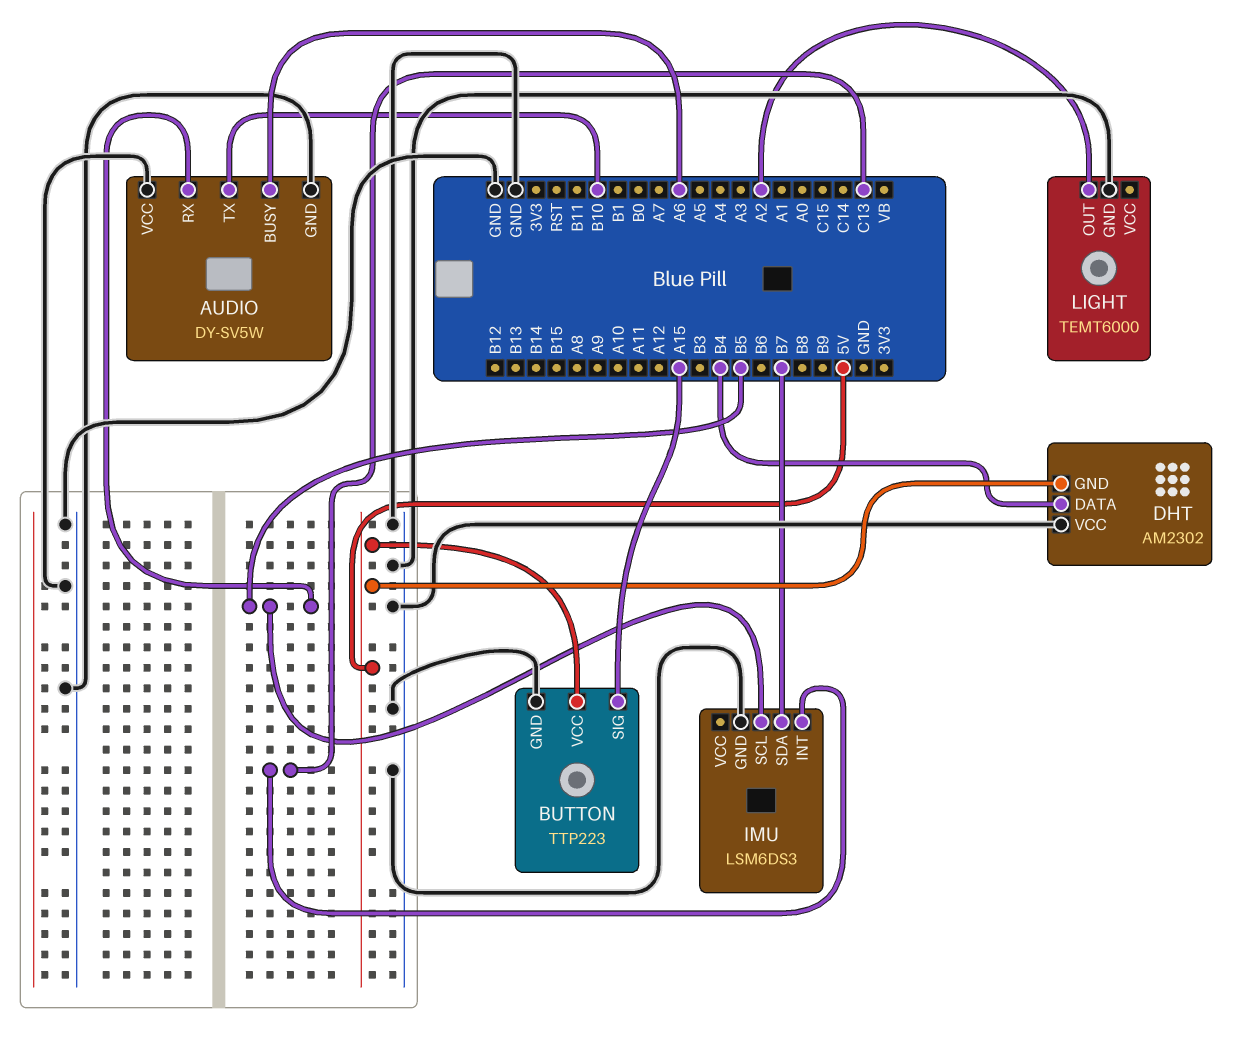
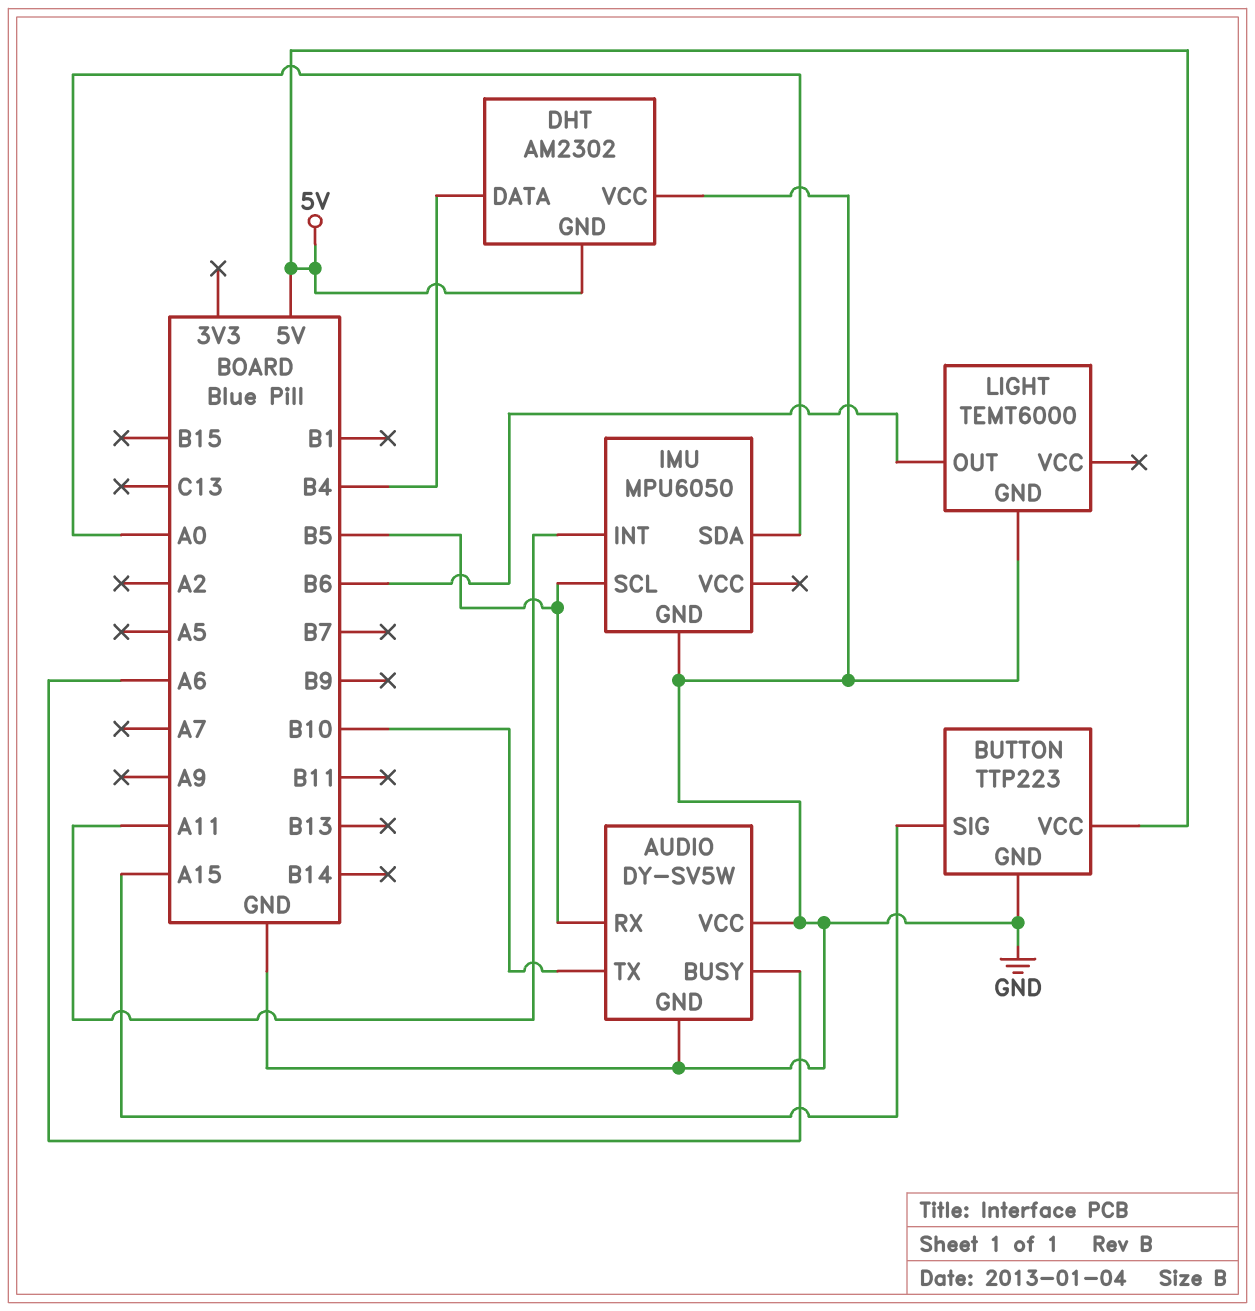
IMU: LSM6DS3 -> MPU6050
IMU pin INT: C13 -> A11
IMU pin SDA: B7 -> A0
LIGHT pin OUT: A2 -> B6

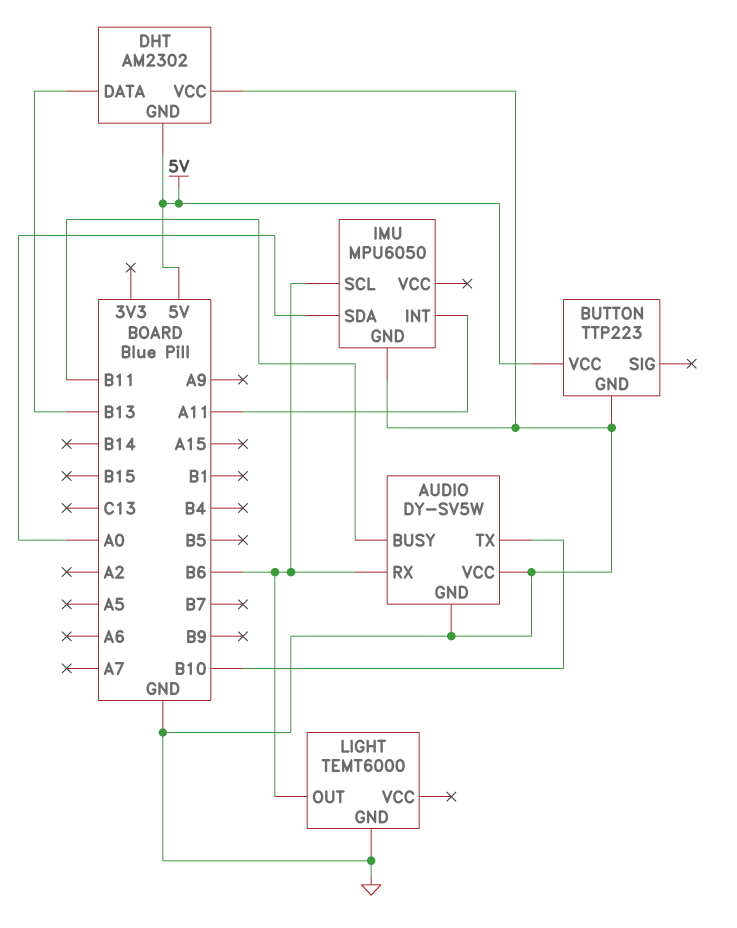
AUDIO pin BUSY: A6 -> B11
AUDIO pin RX: B5 -> B6
BUTTON pin SIG: A15 -> none
DHT pin DATA: B4 -> B13
IMU pin SCL: B5 -> B6

